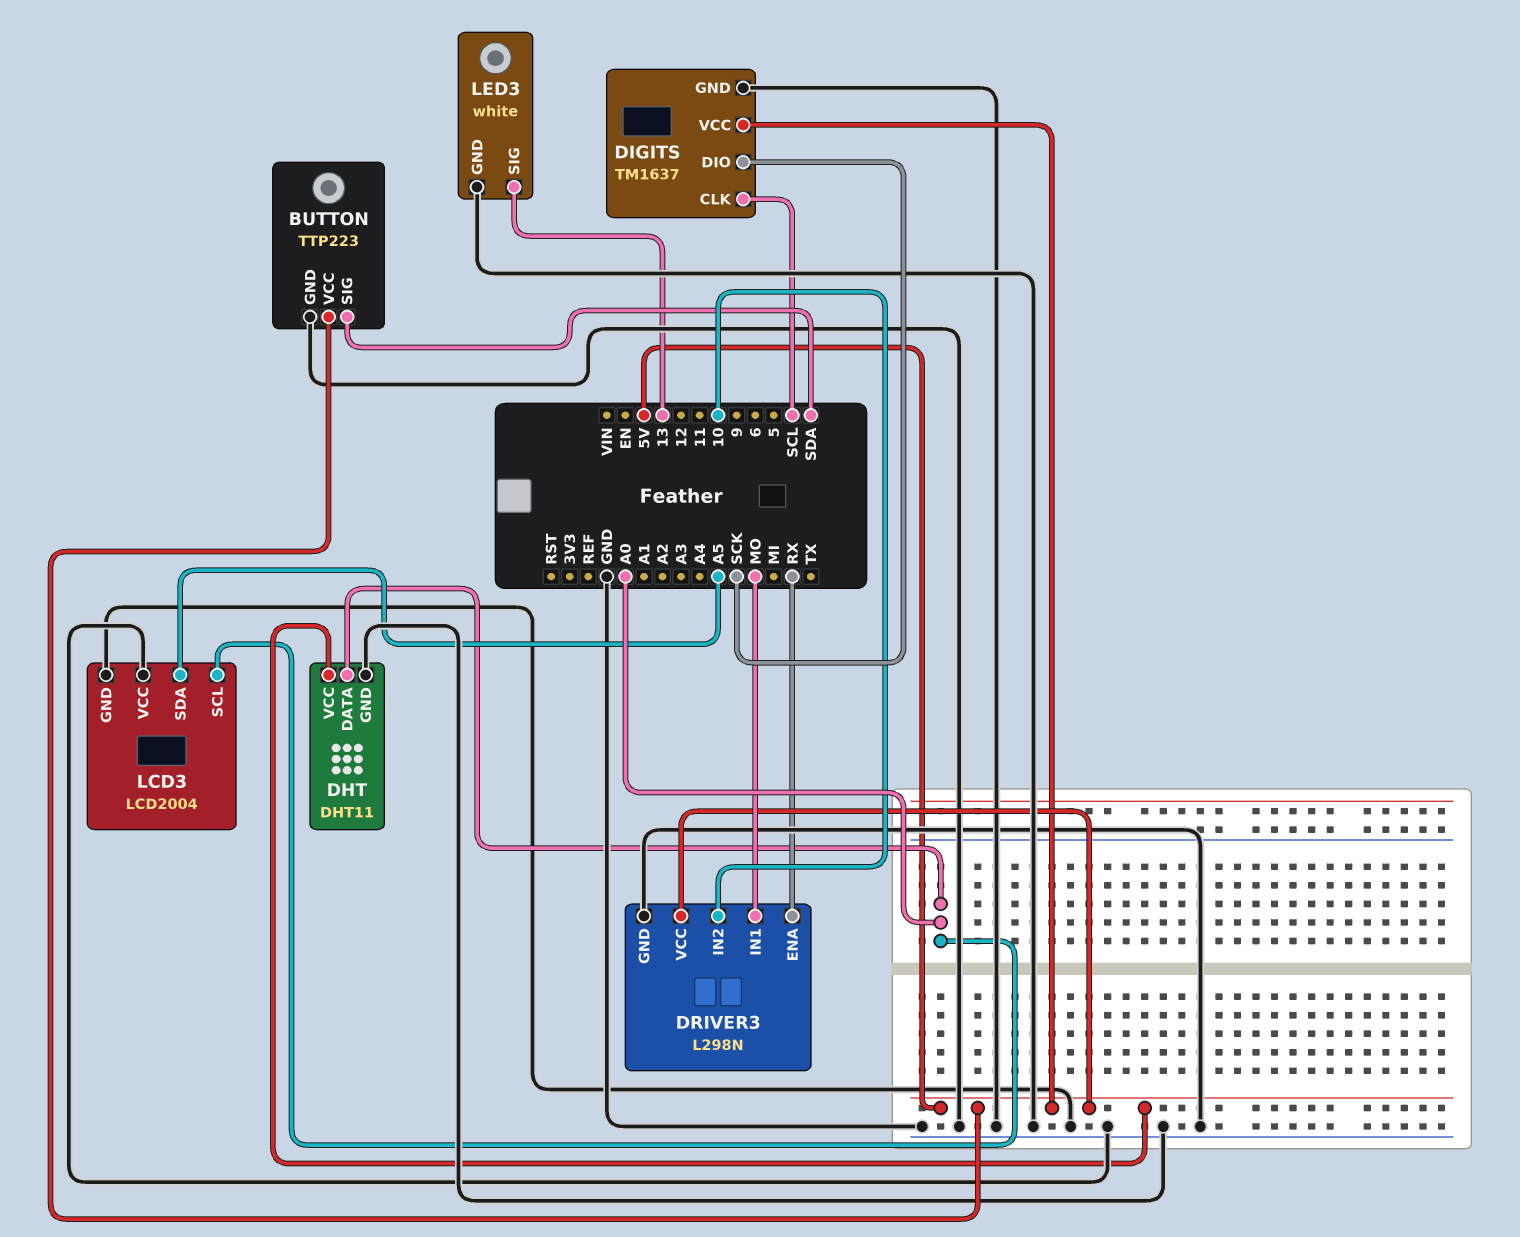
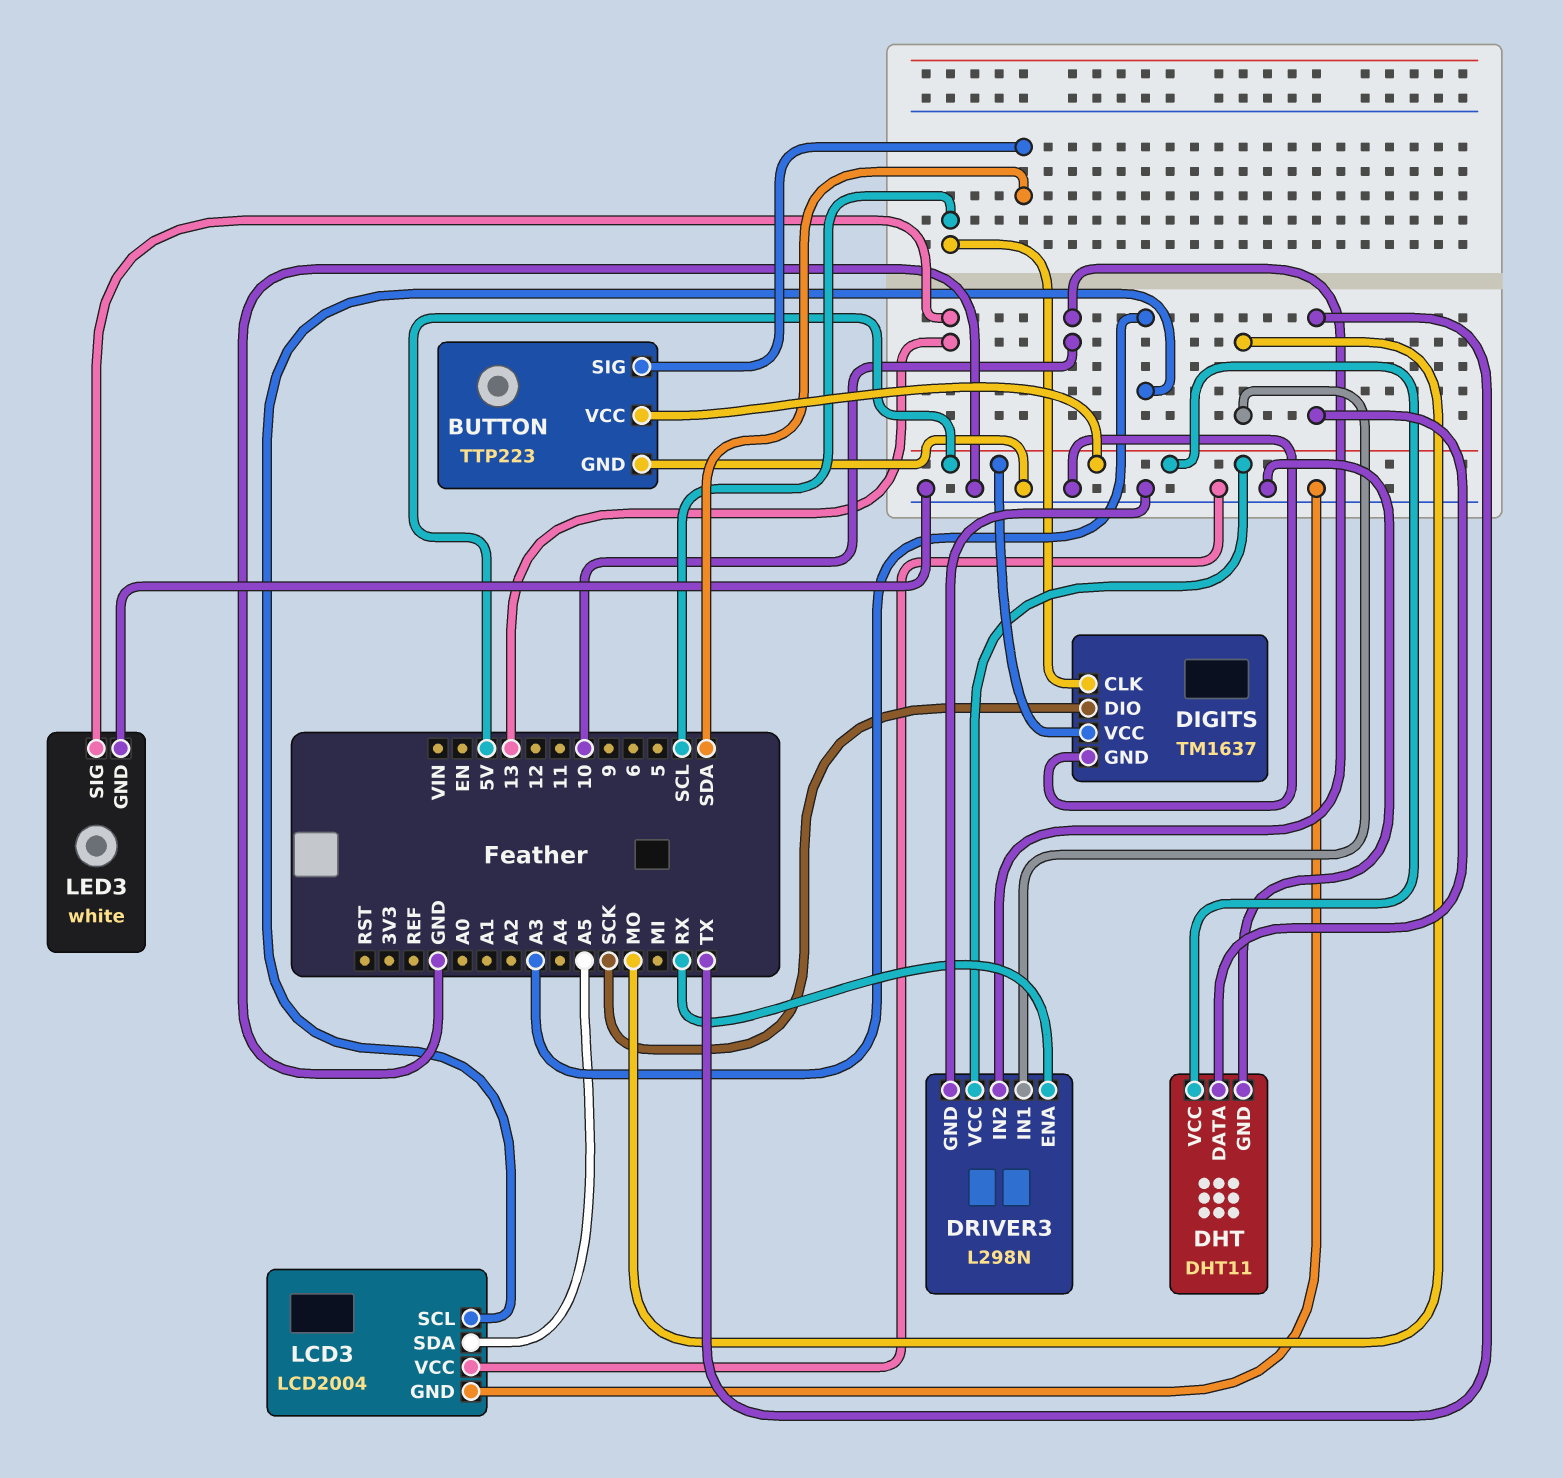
DHT pin DATA: A0 -> TX
LCD3 pin SCL: A0 -> A3

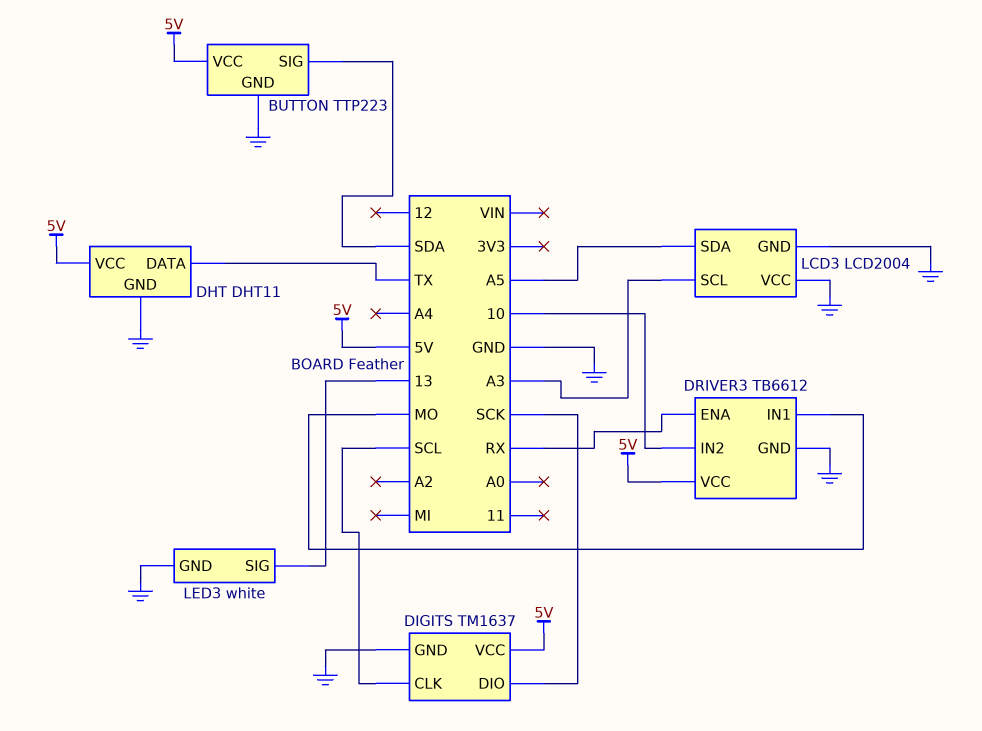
DRIVER3: L298N -> TB6612

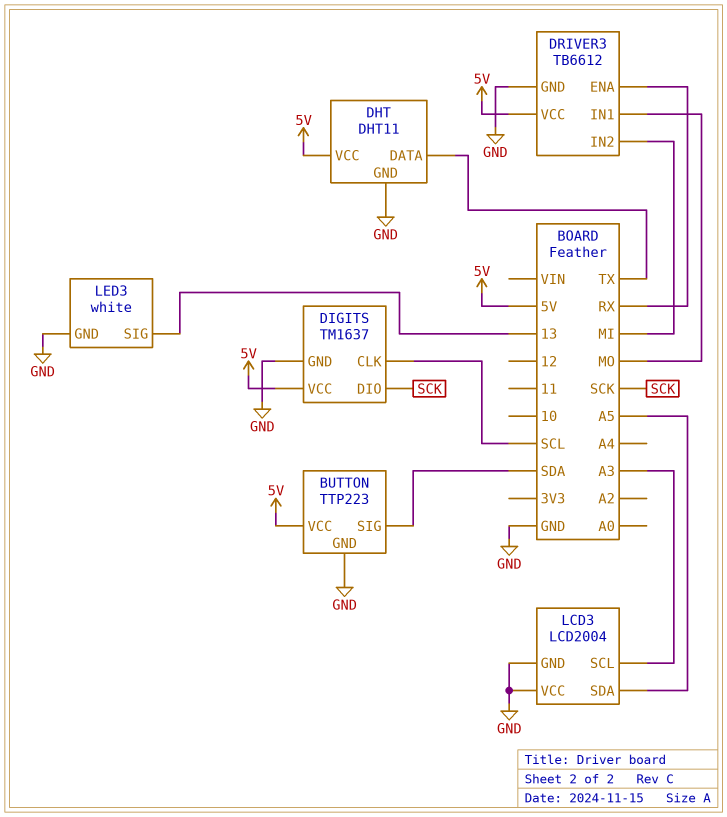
DRIVER3 pin IN2: 10 -> MI

